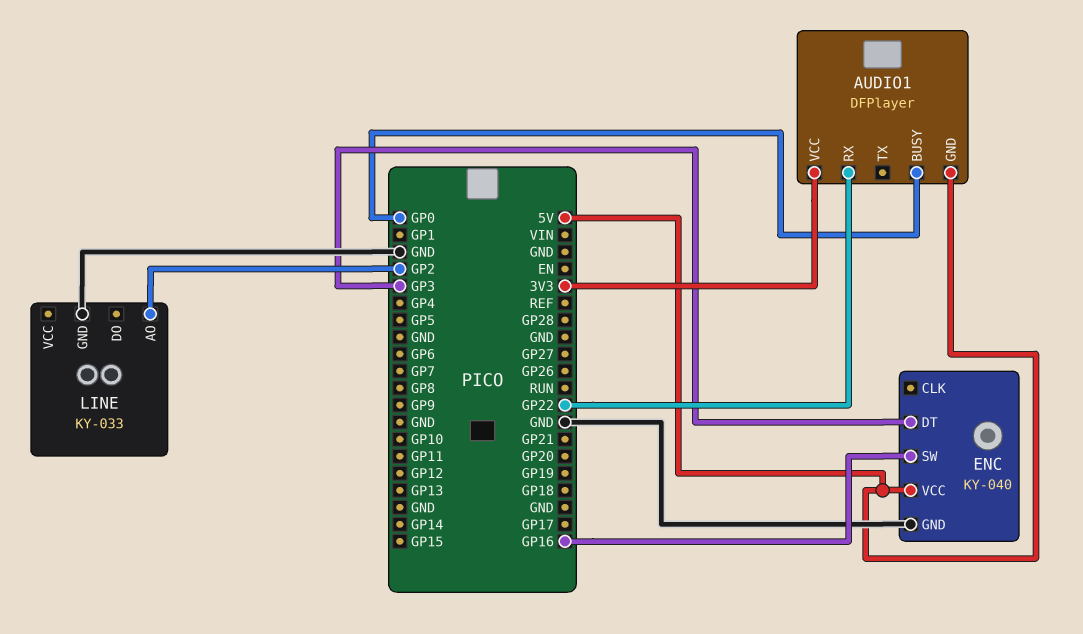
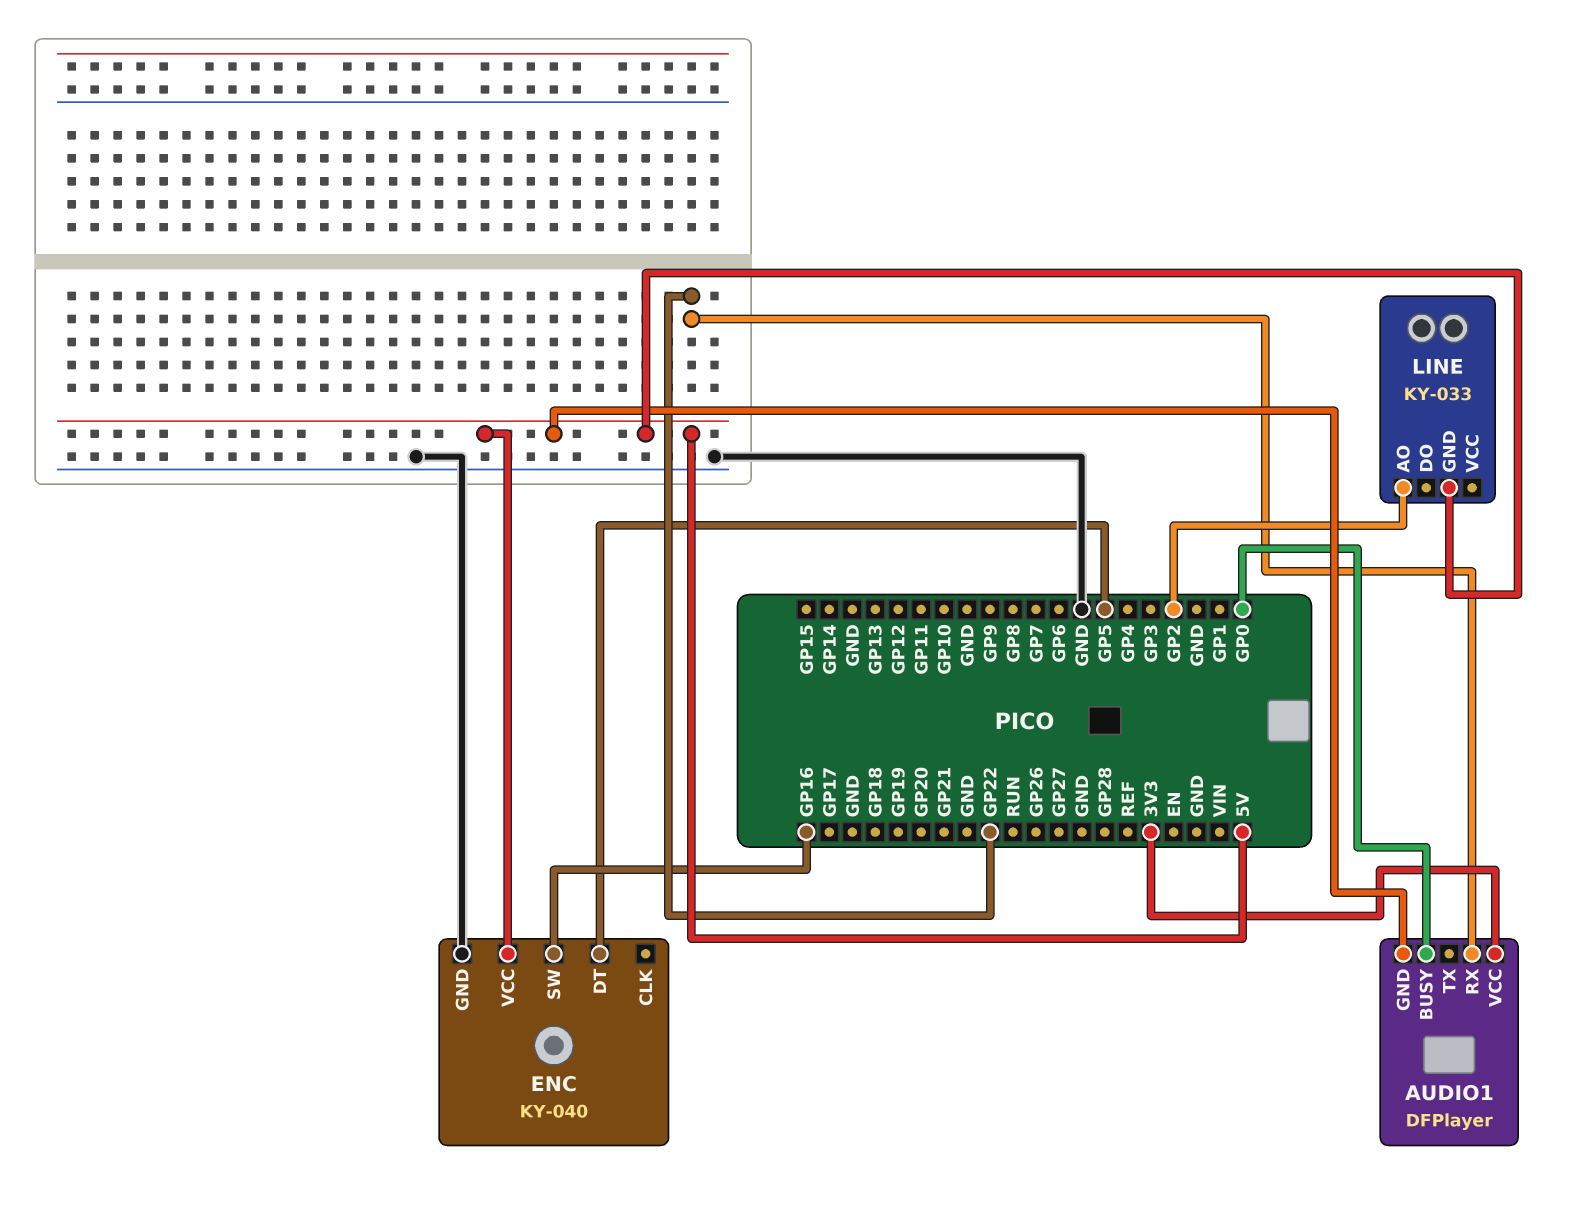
ENC pin DT: GP3 -> GP5
LINE pin GND: GND -> 5V

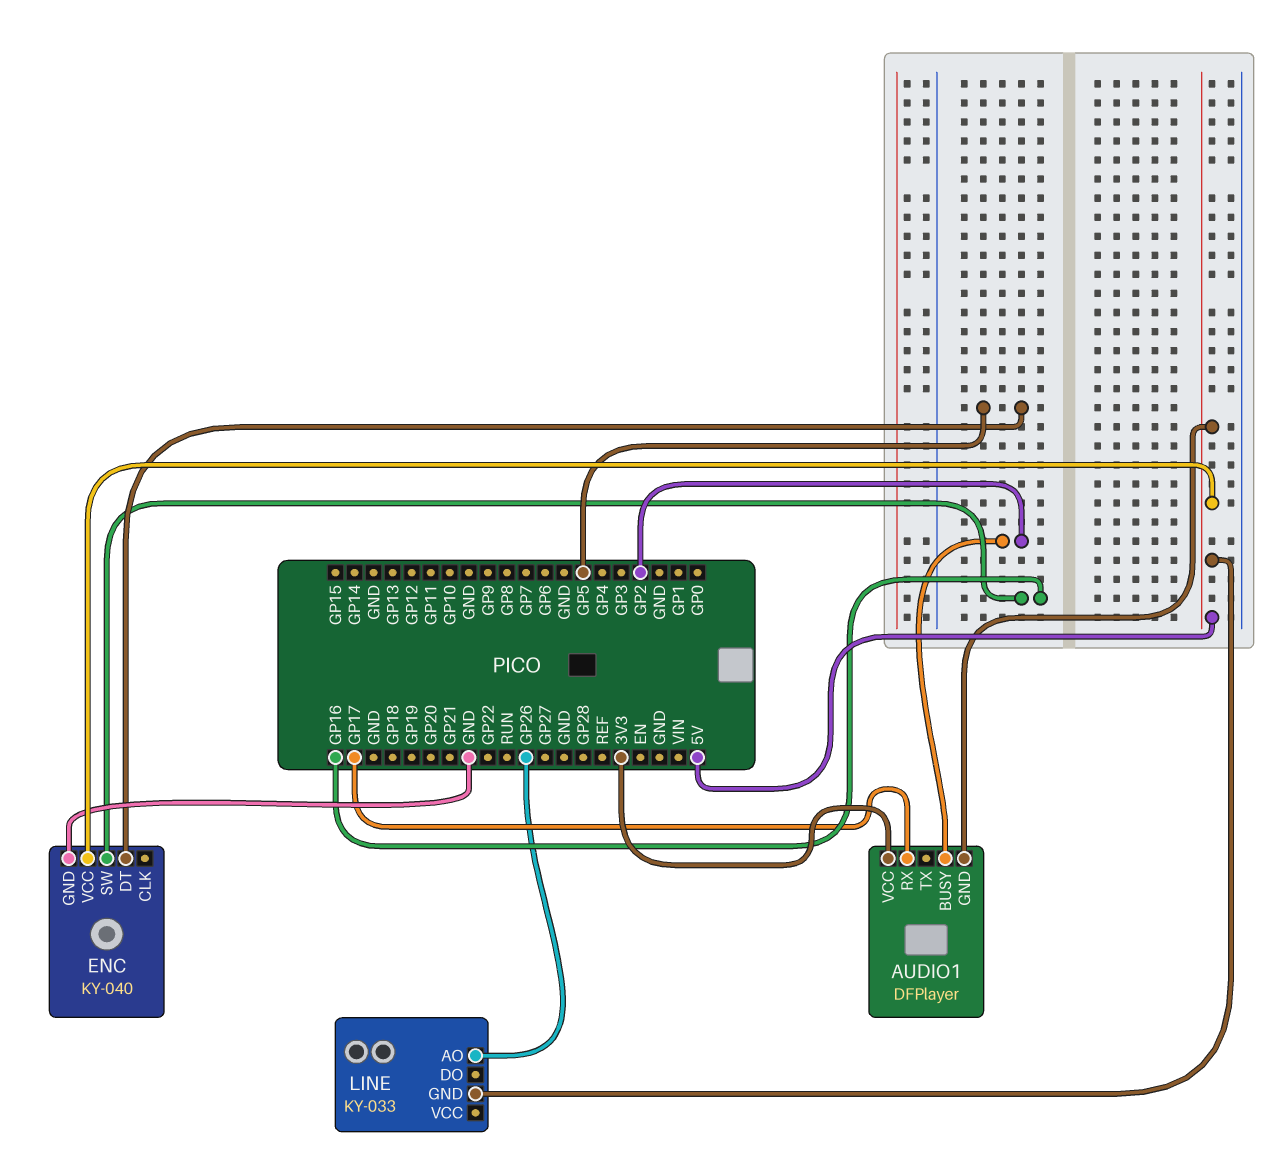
AUDIO1 pin BUSY: GP0 -> GP2
AUDIO1 pin RX: GP22 -> GP17
LINE pin AO: GP2 -> GP26

